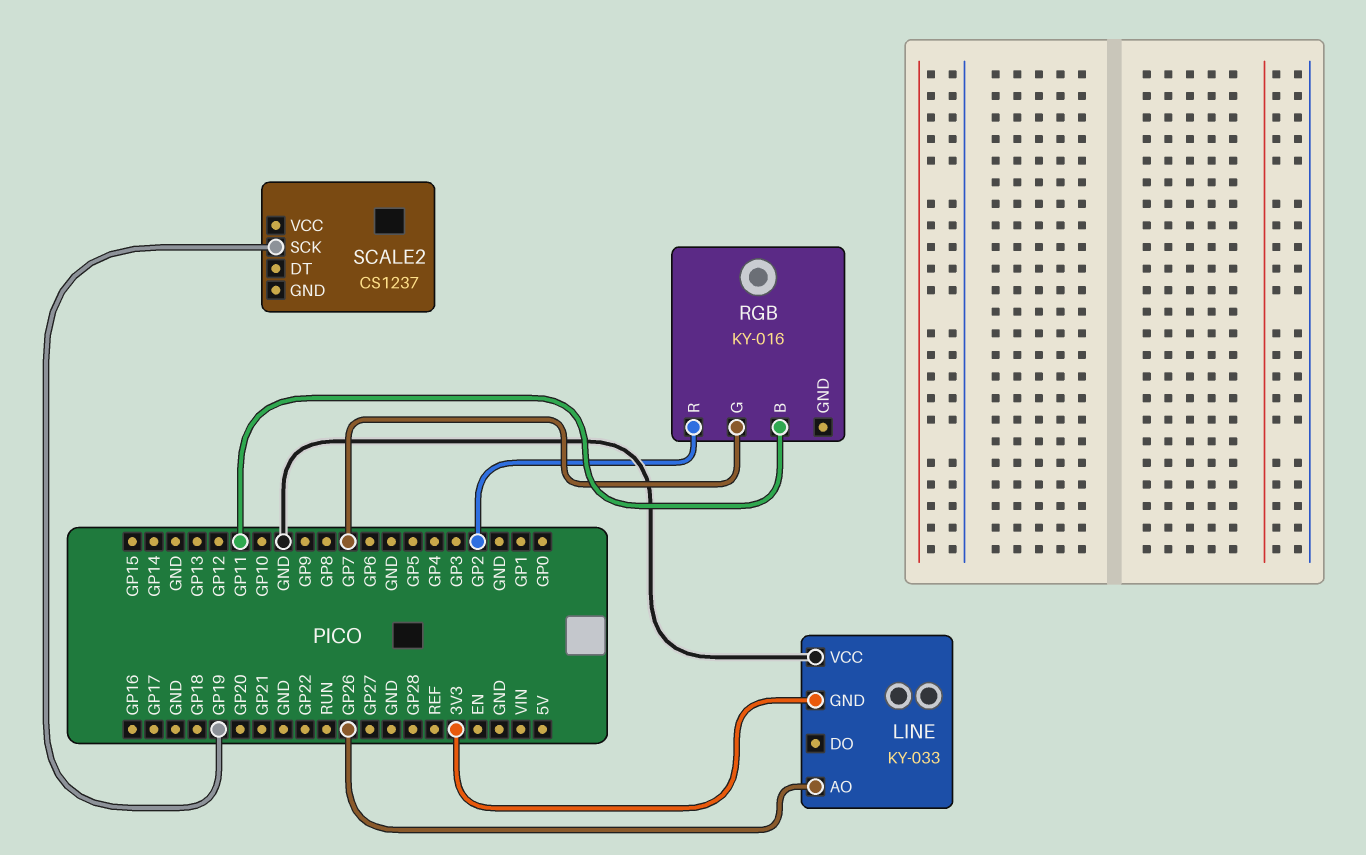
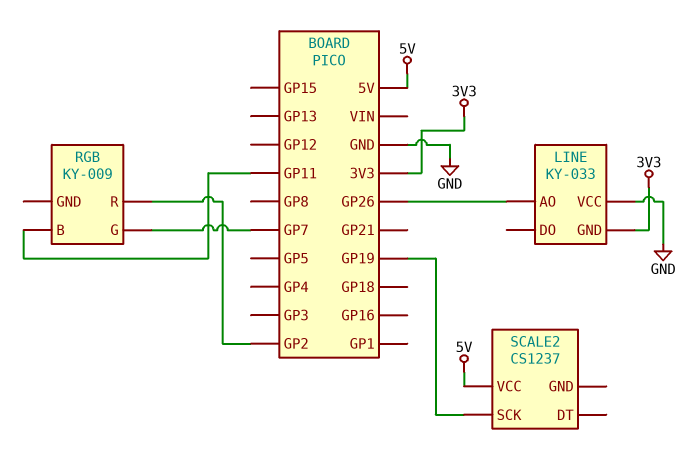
RGB: KY-016 -> KY-009
SCALE2 pin VCC: none -> 5V

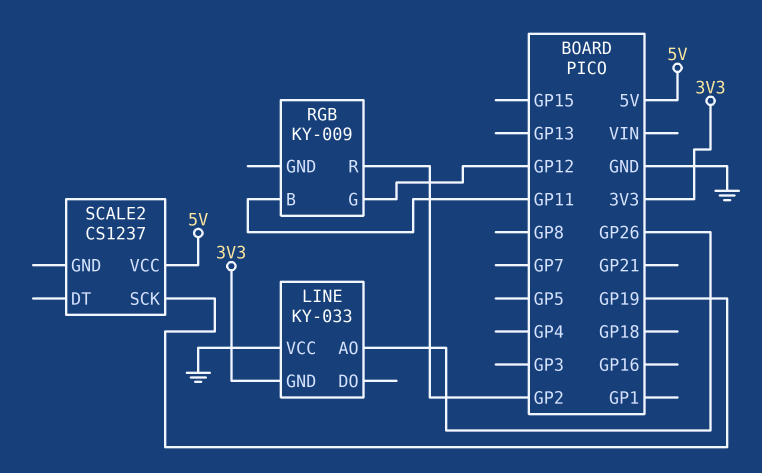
RGB pin G: GP7 -> GP12

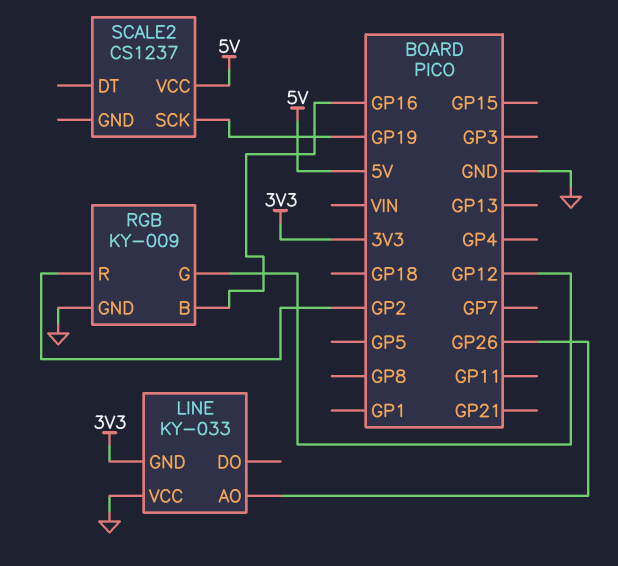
RGB pin B: GP11 -> GP16
RGB pin GND: none -> GND

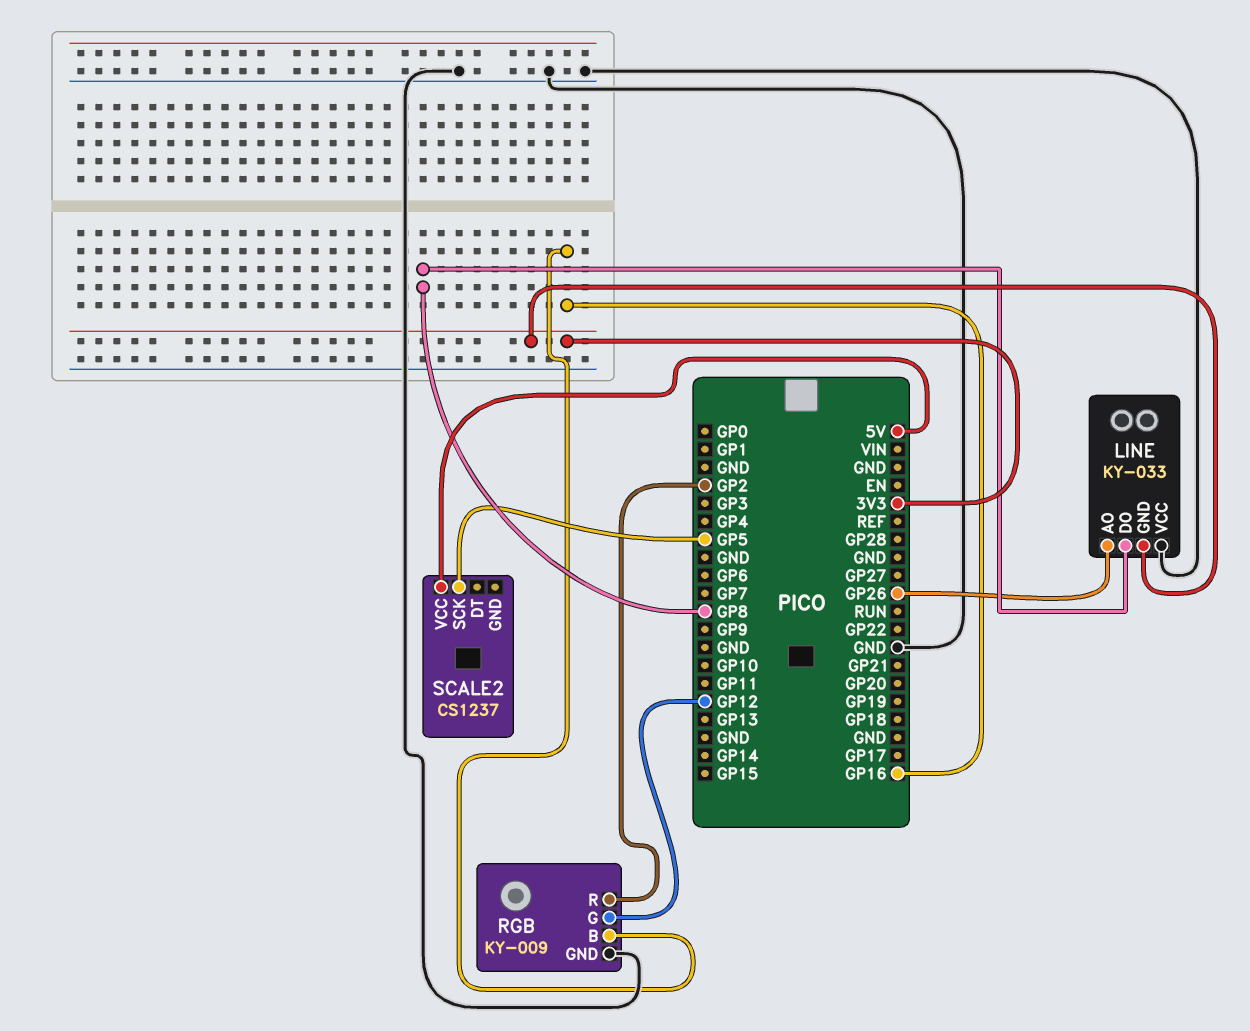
LINE pin DO: none -> GP8
SCALE2 pin SCK: GP19 -> GP5

